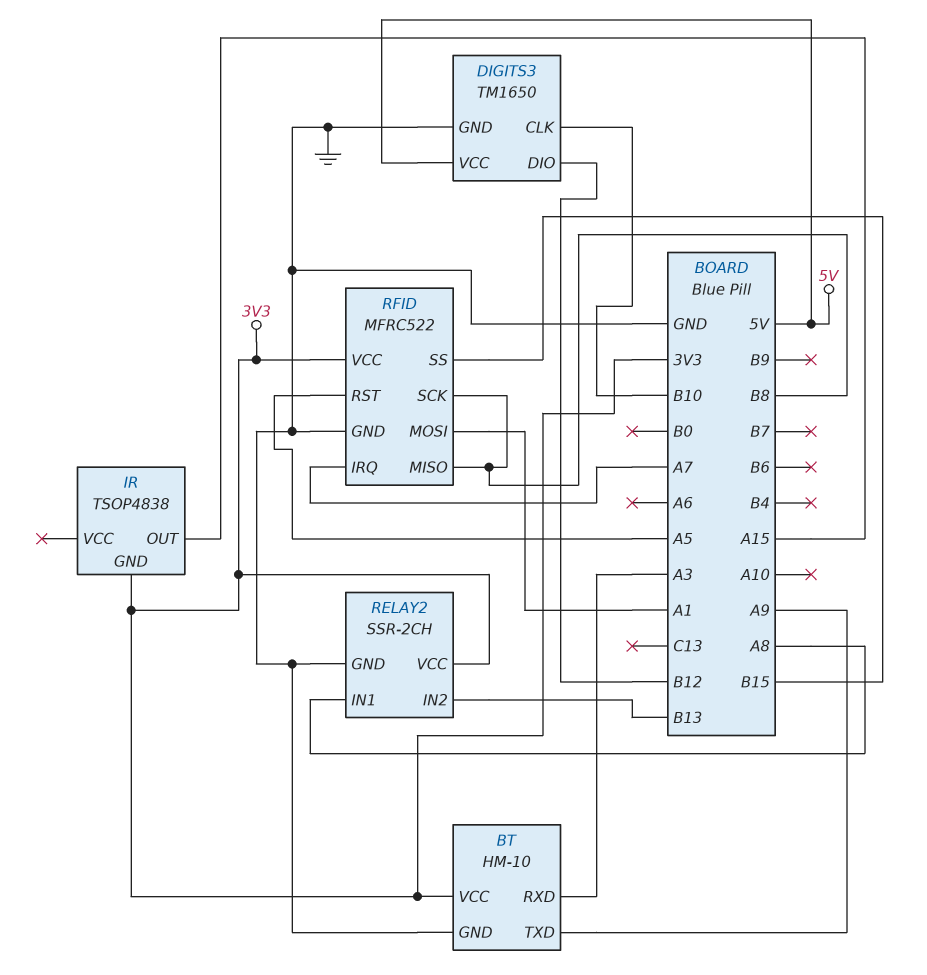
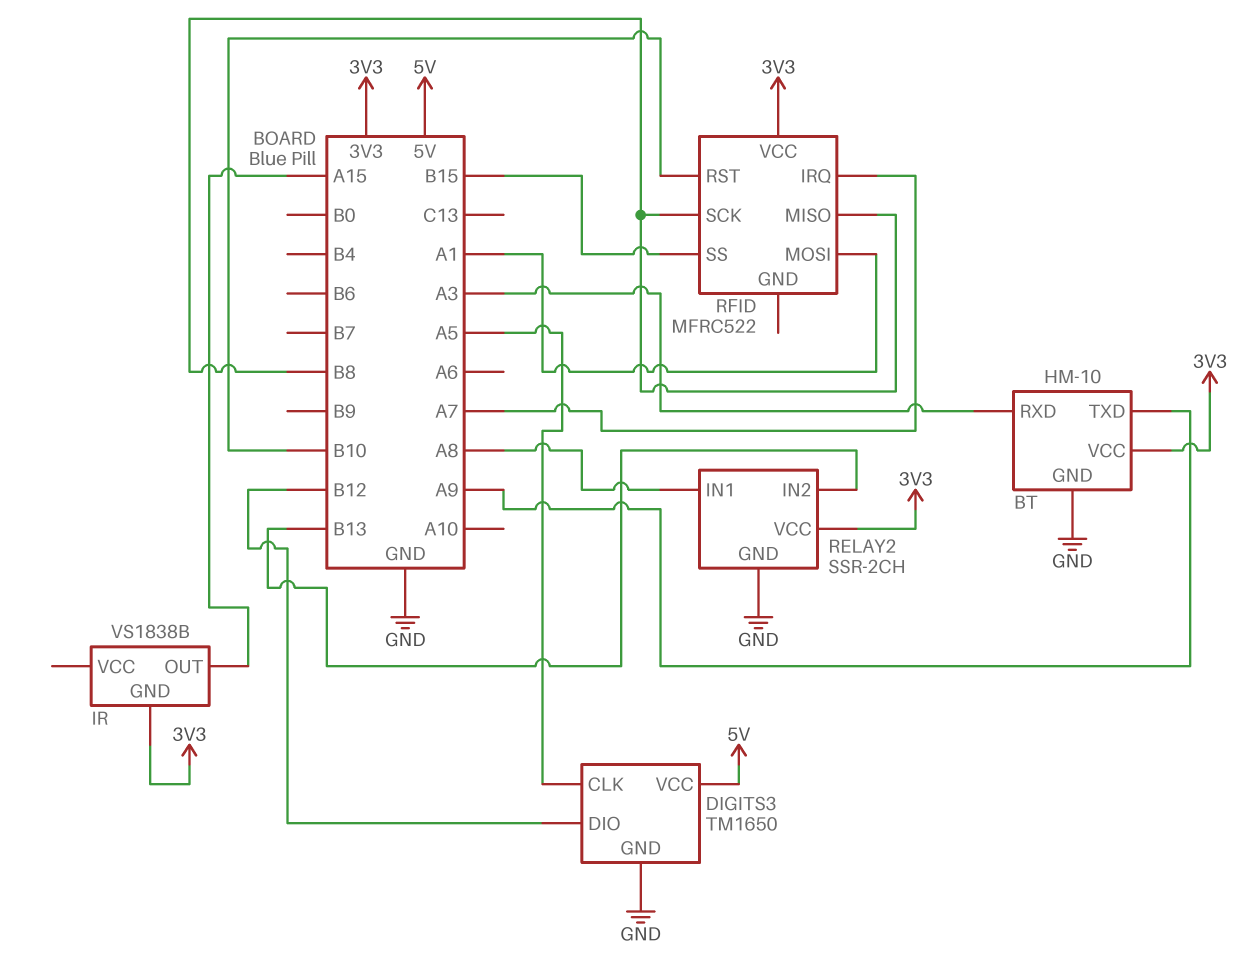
DIGITS3 pin CLK: B10 -> A5
IR: TSOP4838 -> VS1838B
RFID pin GND: GND -> none
RFID pin RST: A5 -> B10

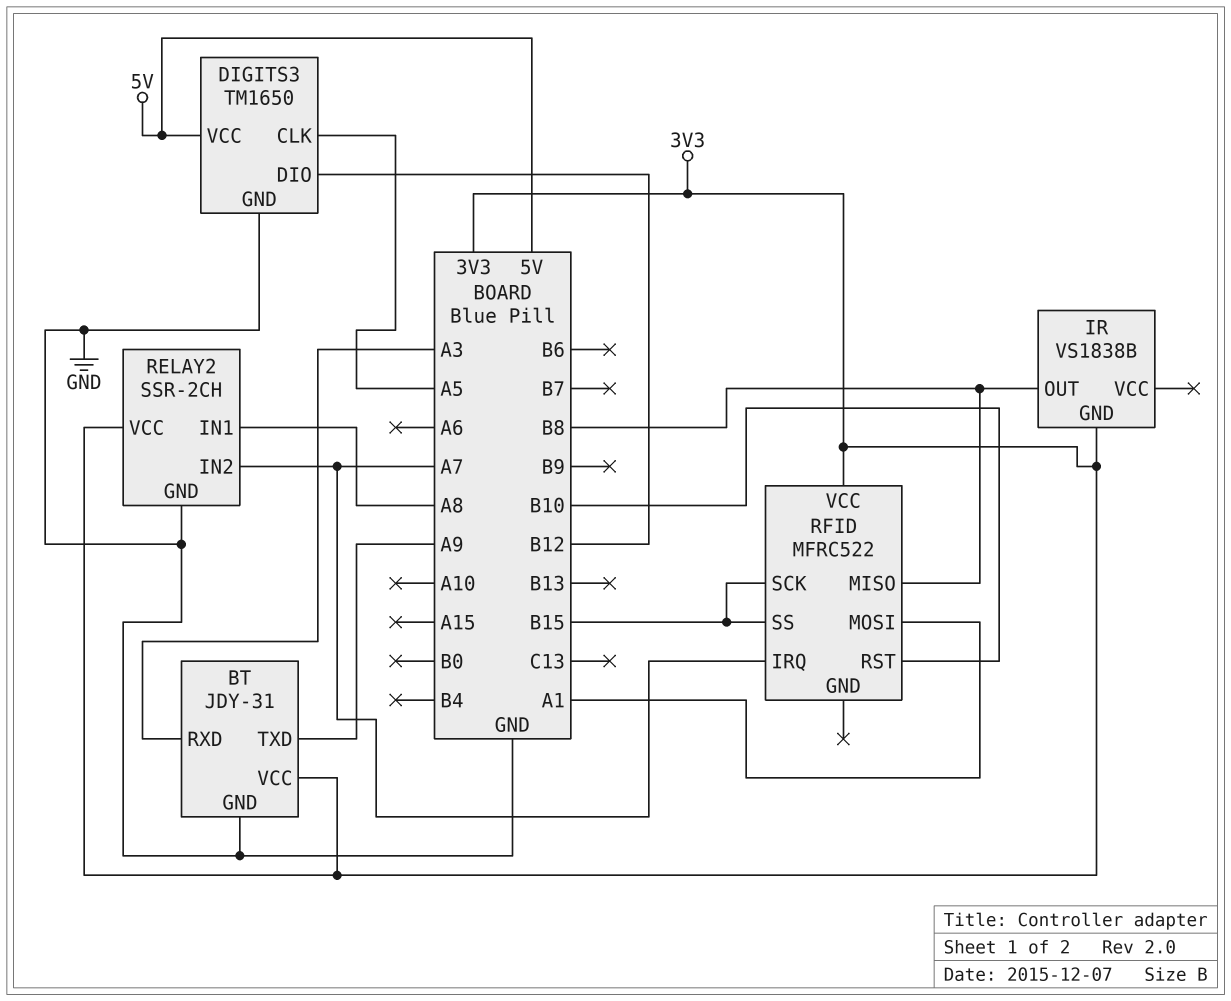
BT: HM-10 -> JDY-31
IR pin OUT: A15 -> B8
RELAY2 pin IN2: B13 -> A7
RFID pin SCK: B8 -> B15

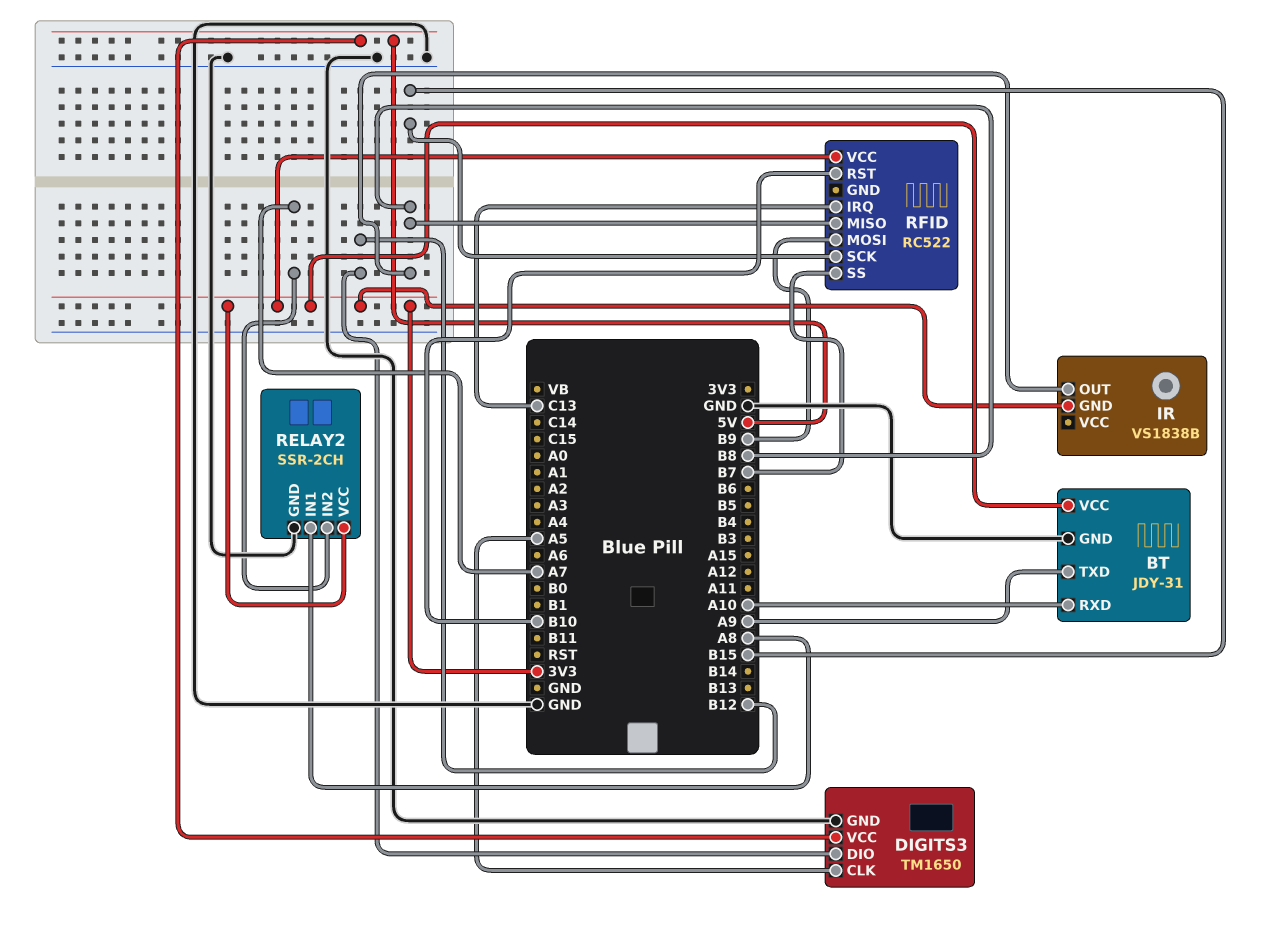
BT pin RXD: A3 -> A10
RFID: MFRC522 -> RC522
RFID pin IRQ: A7 -> C13
RFID pin MOSI: A1 -> B9
RFID pin SS: B15 -> B7

